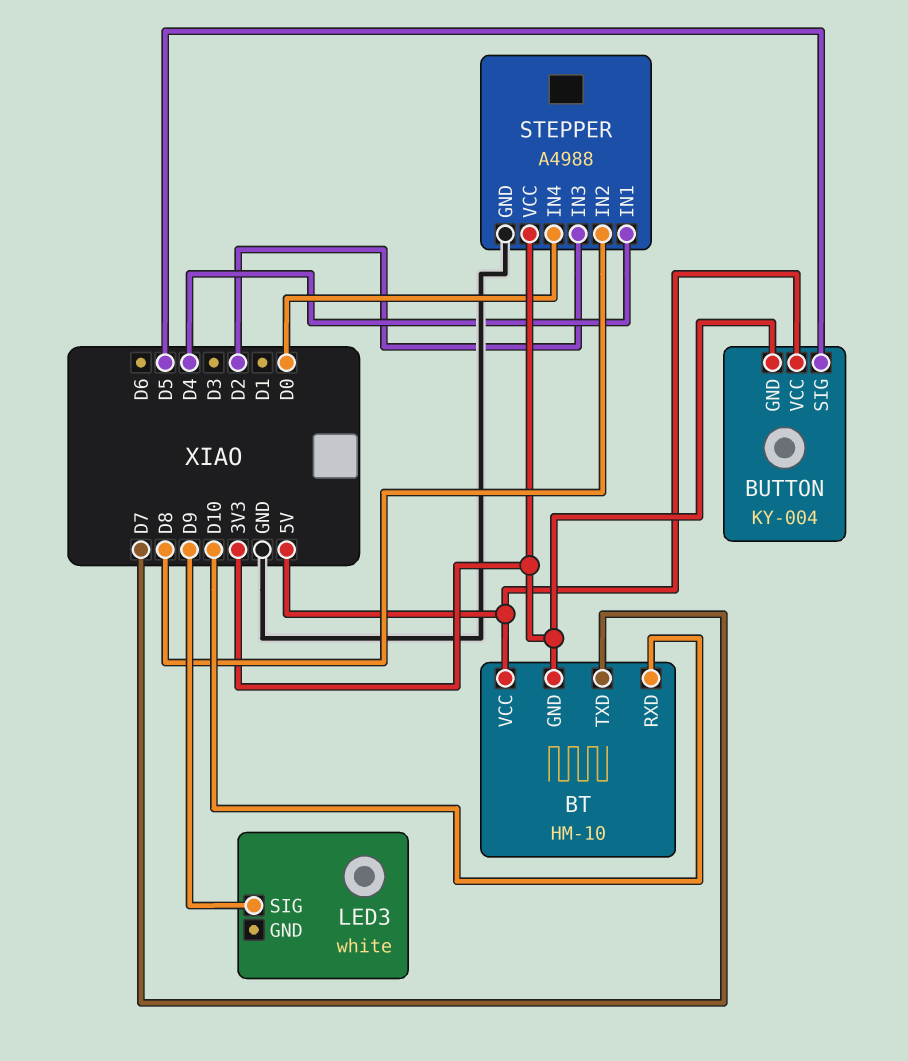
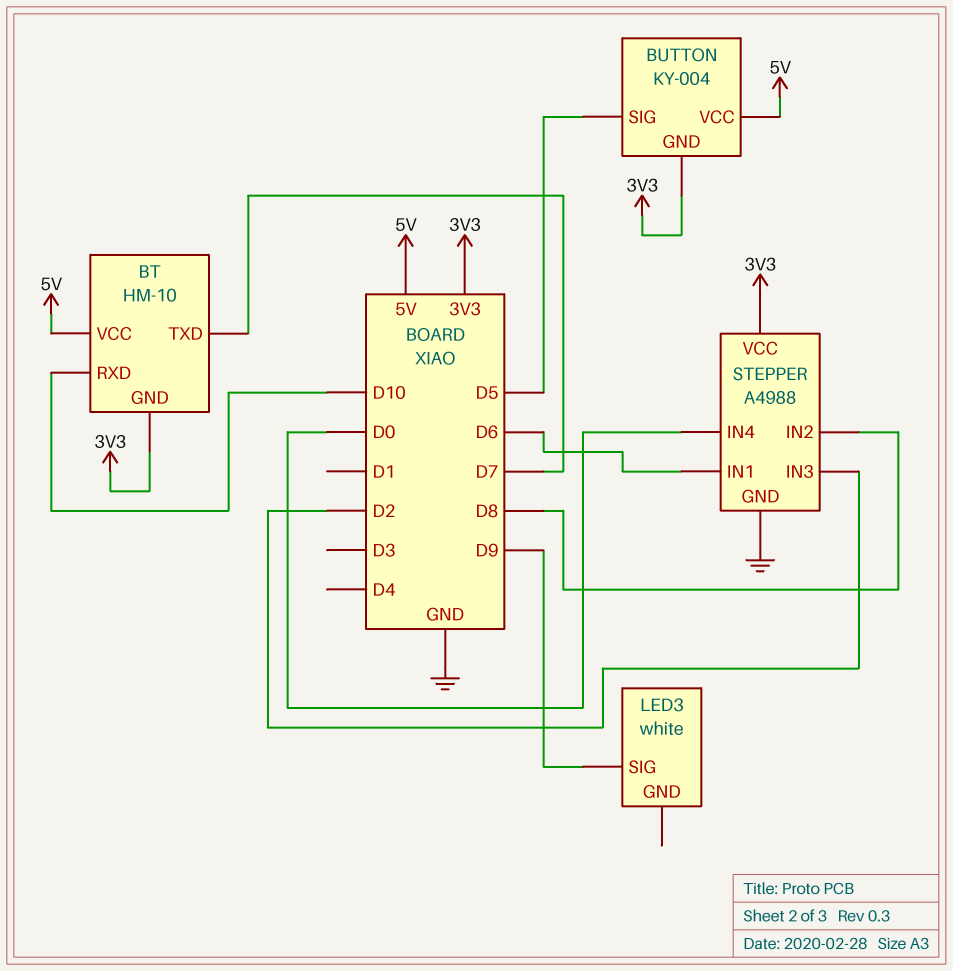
STEPPER pin IN1: D4 -> D6

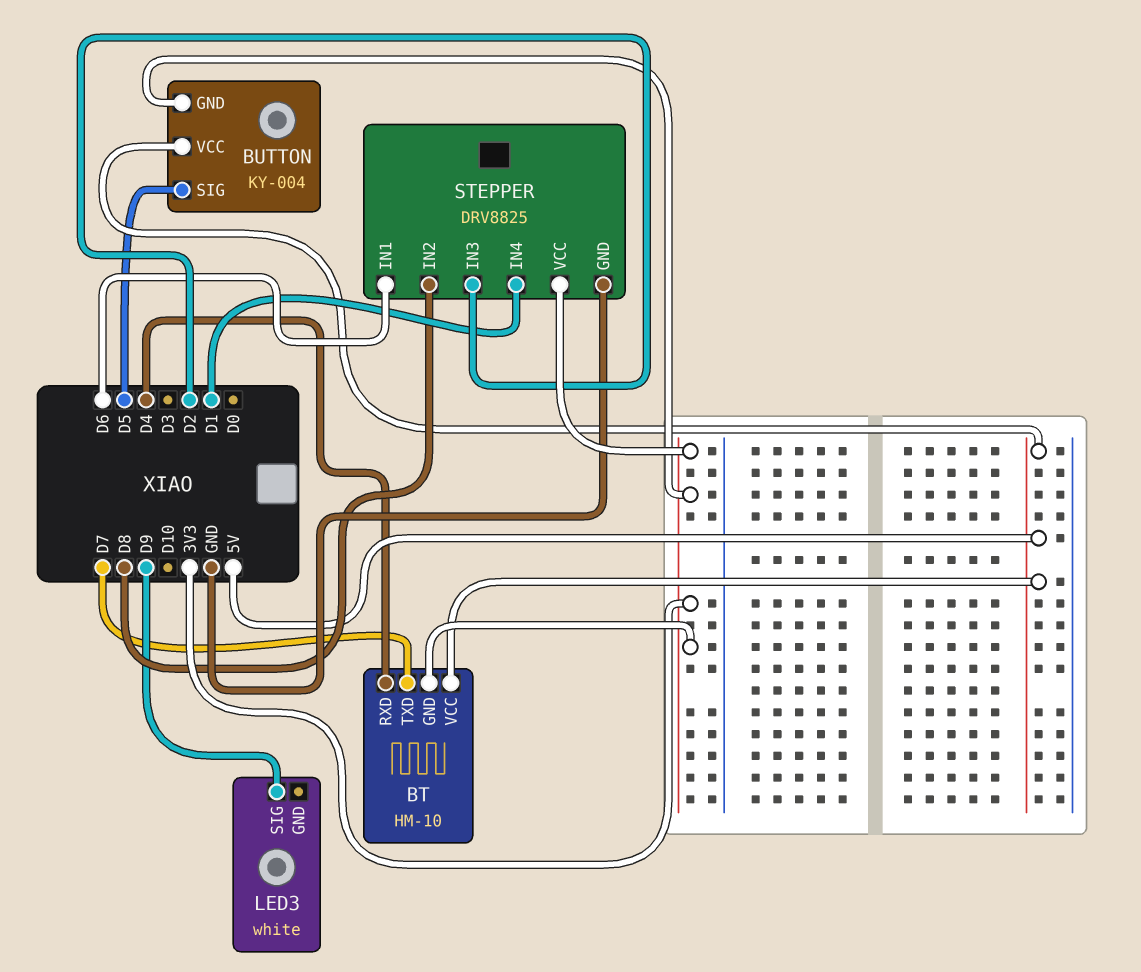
BT pin RXD: D10 -> D4
STEPPER: A4988 -> DRV8825
STEPPER pin IN4: D0 -> D1

